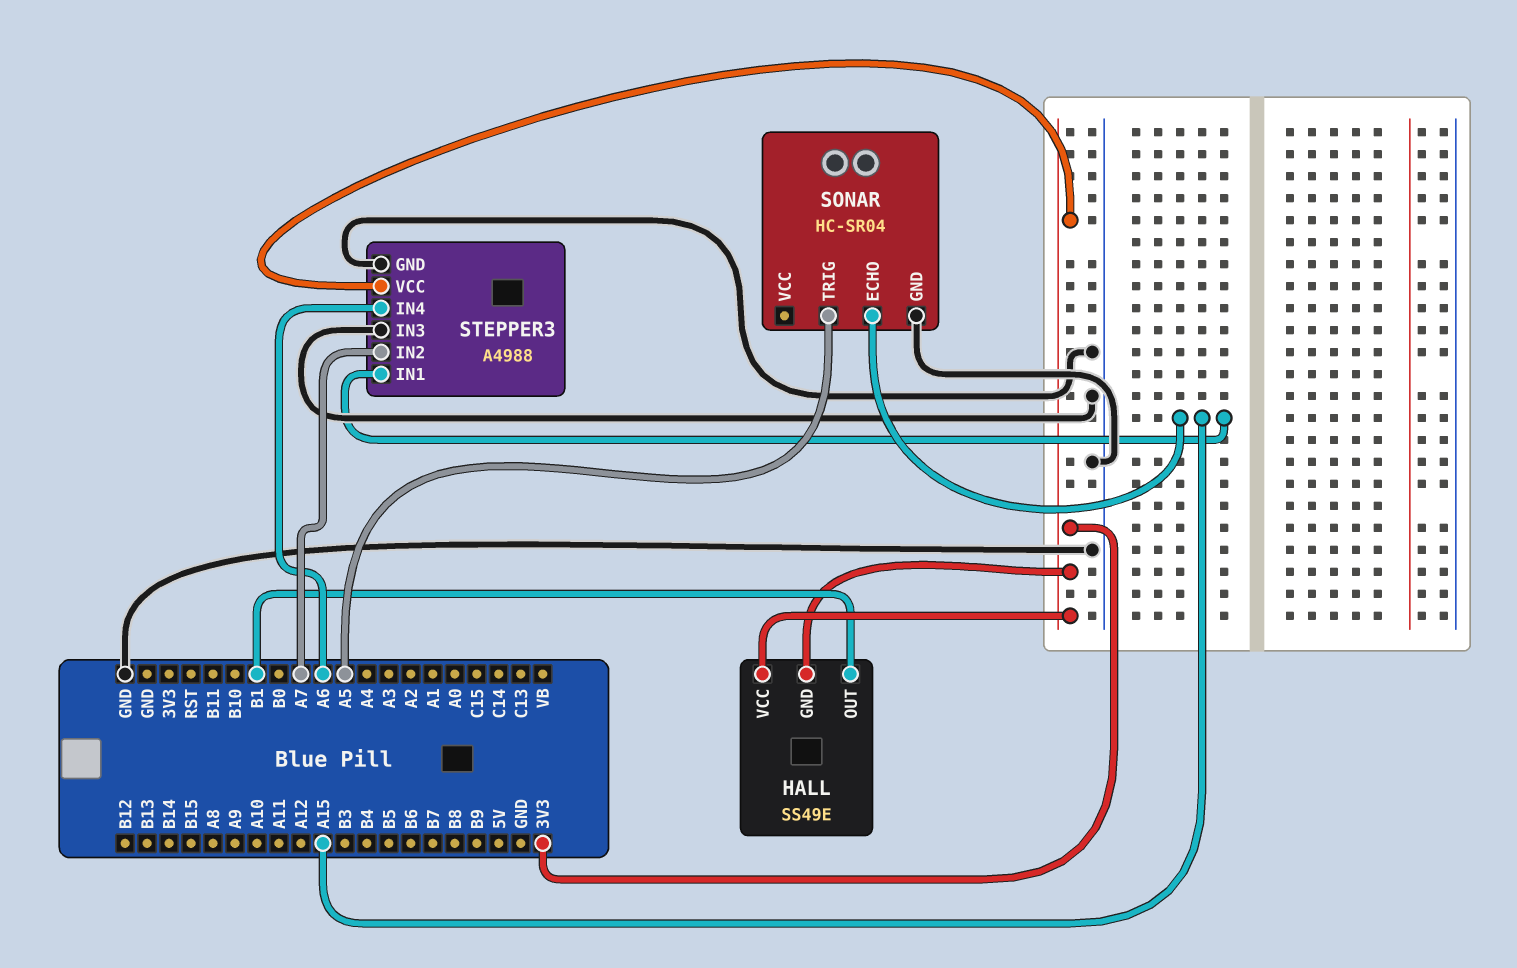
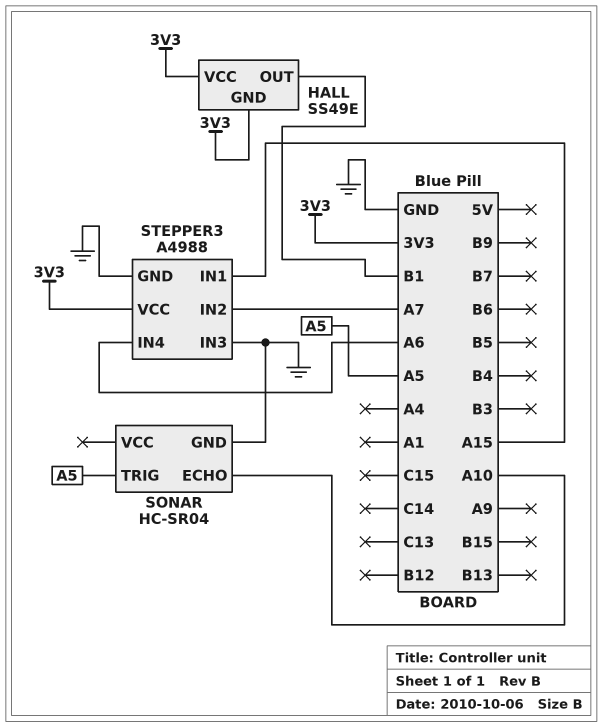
SONAR pin ECHO: A15 -> A10

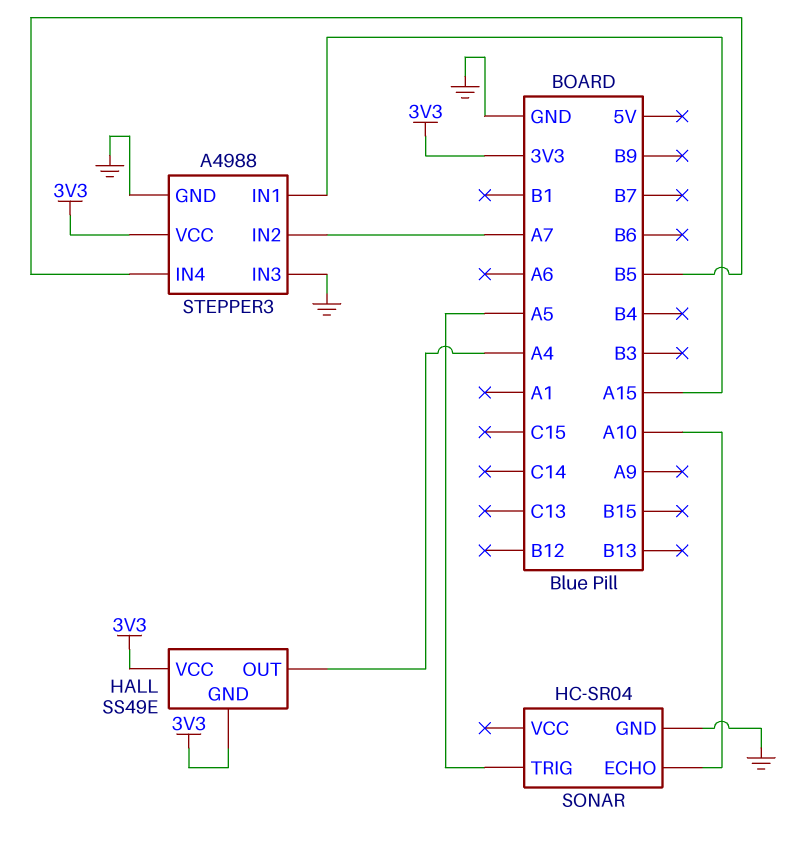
HALL pin OUT: B1 -> A4
STEPPER3 pin IN4: A6 -> B5

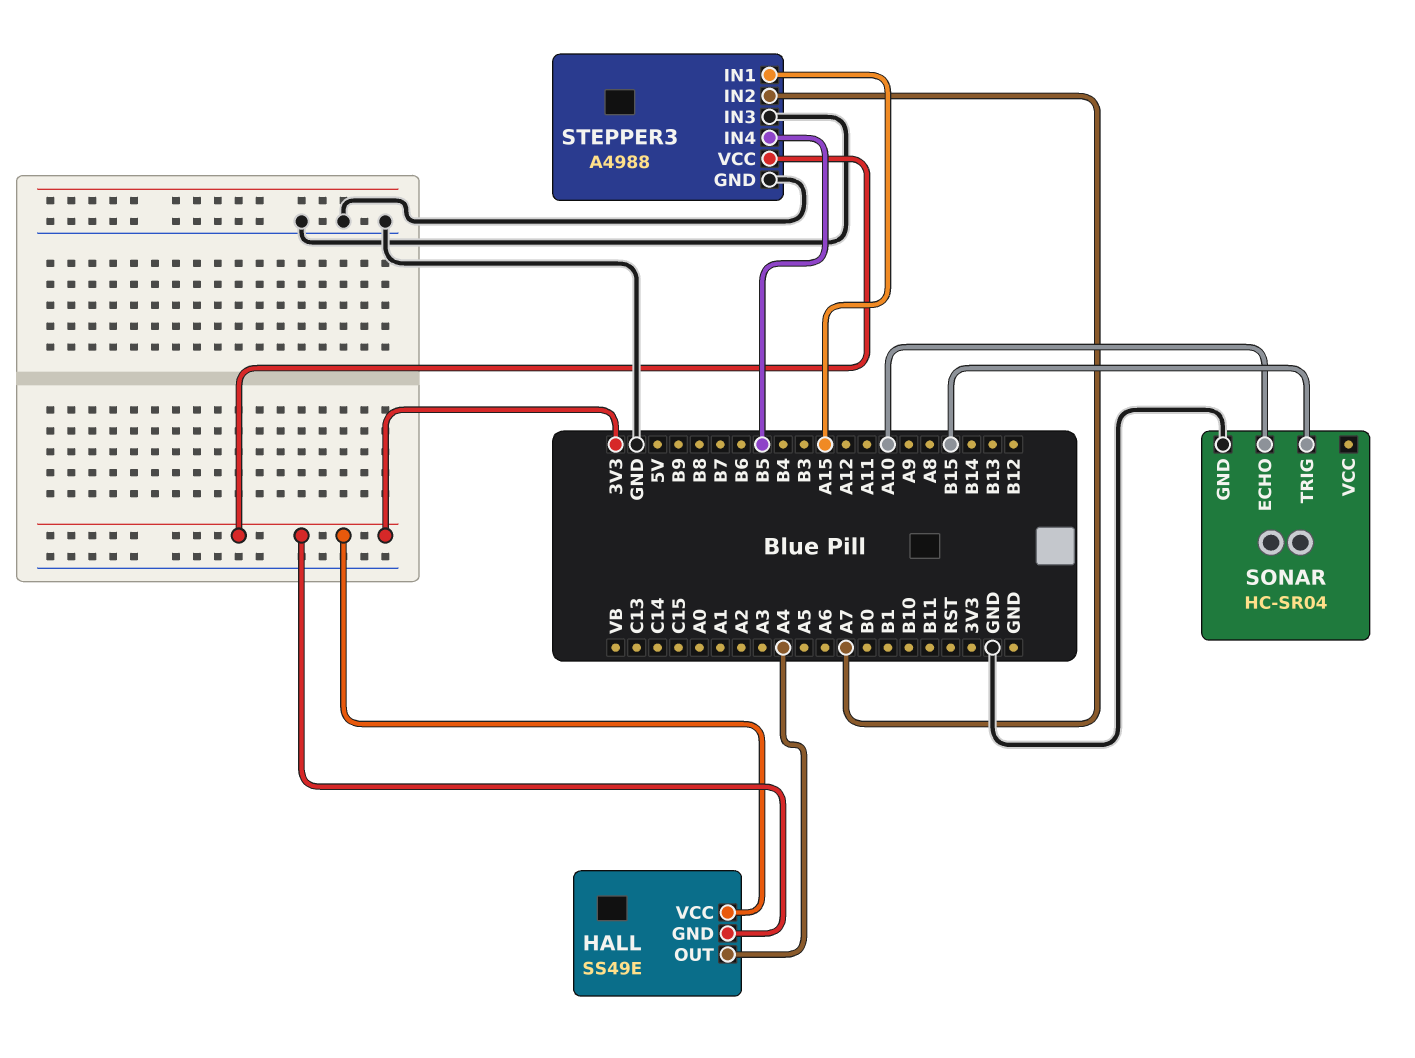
SONAR pin TRIG: A5 -> B15

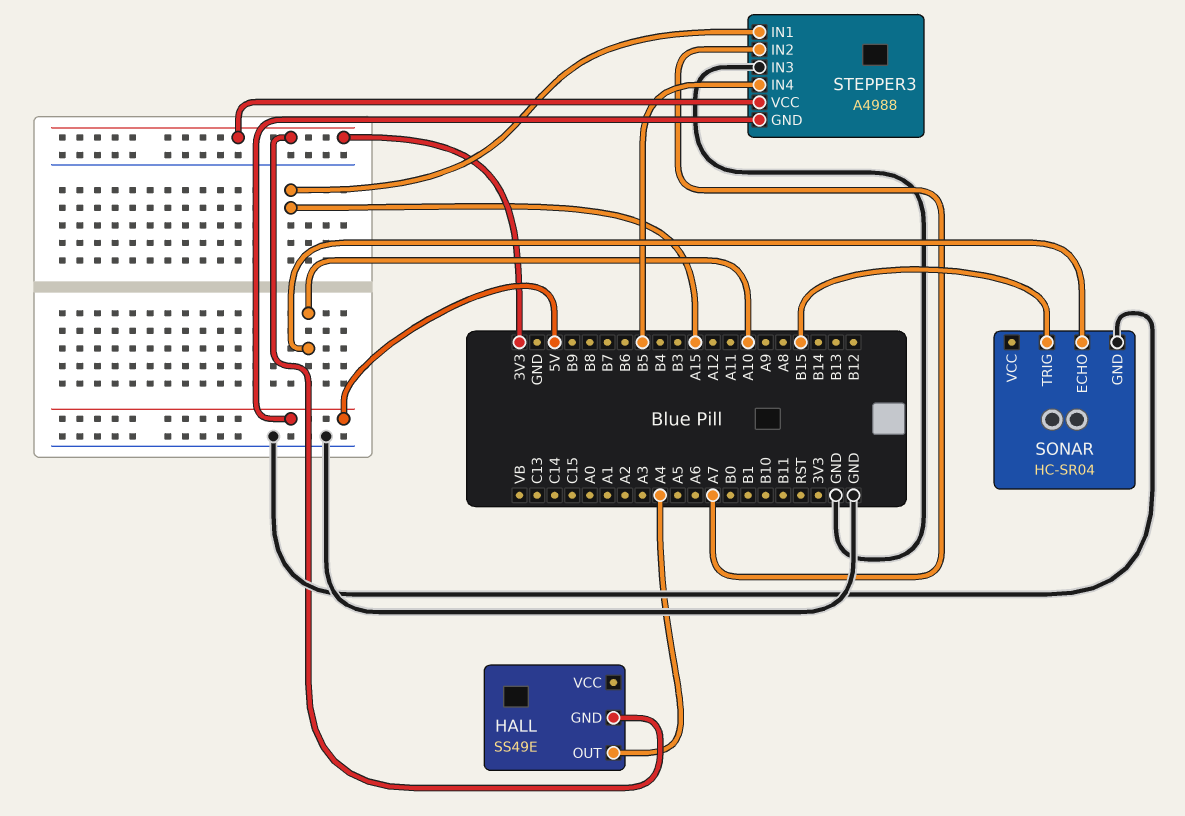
HALL pin VCC: 3V3 -> none
STEPPER3 pin GND: GND -> 5V

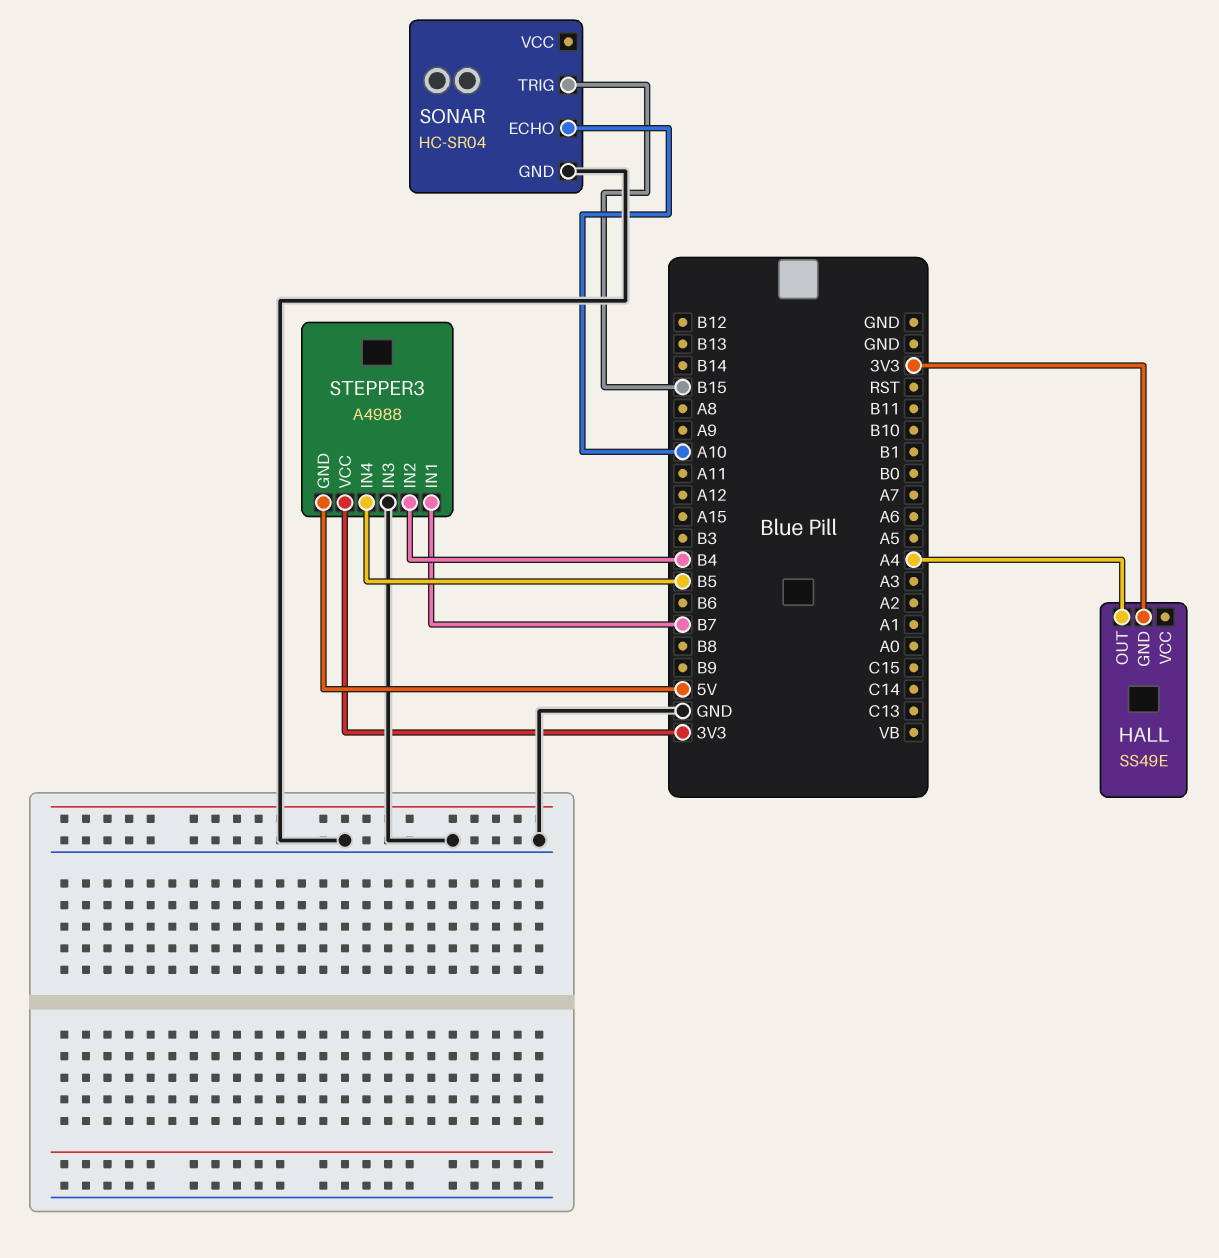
STEPPER3 pin IN1: A15 -> B7
STEPPER3 pin IN2: A7 -> B4

